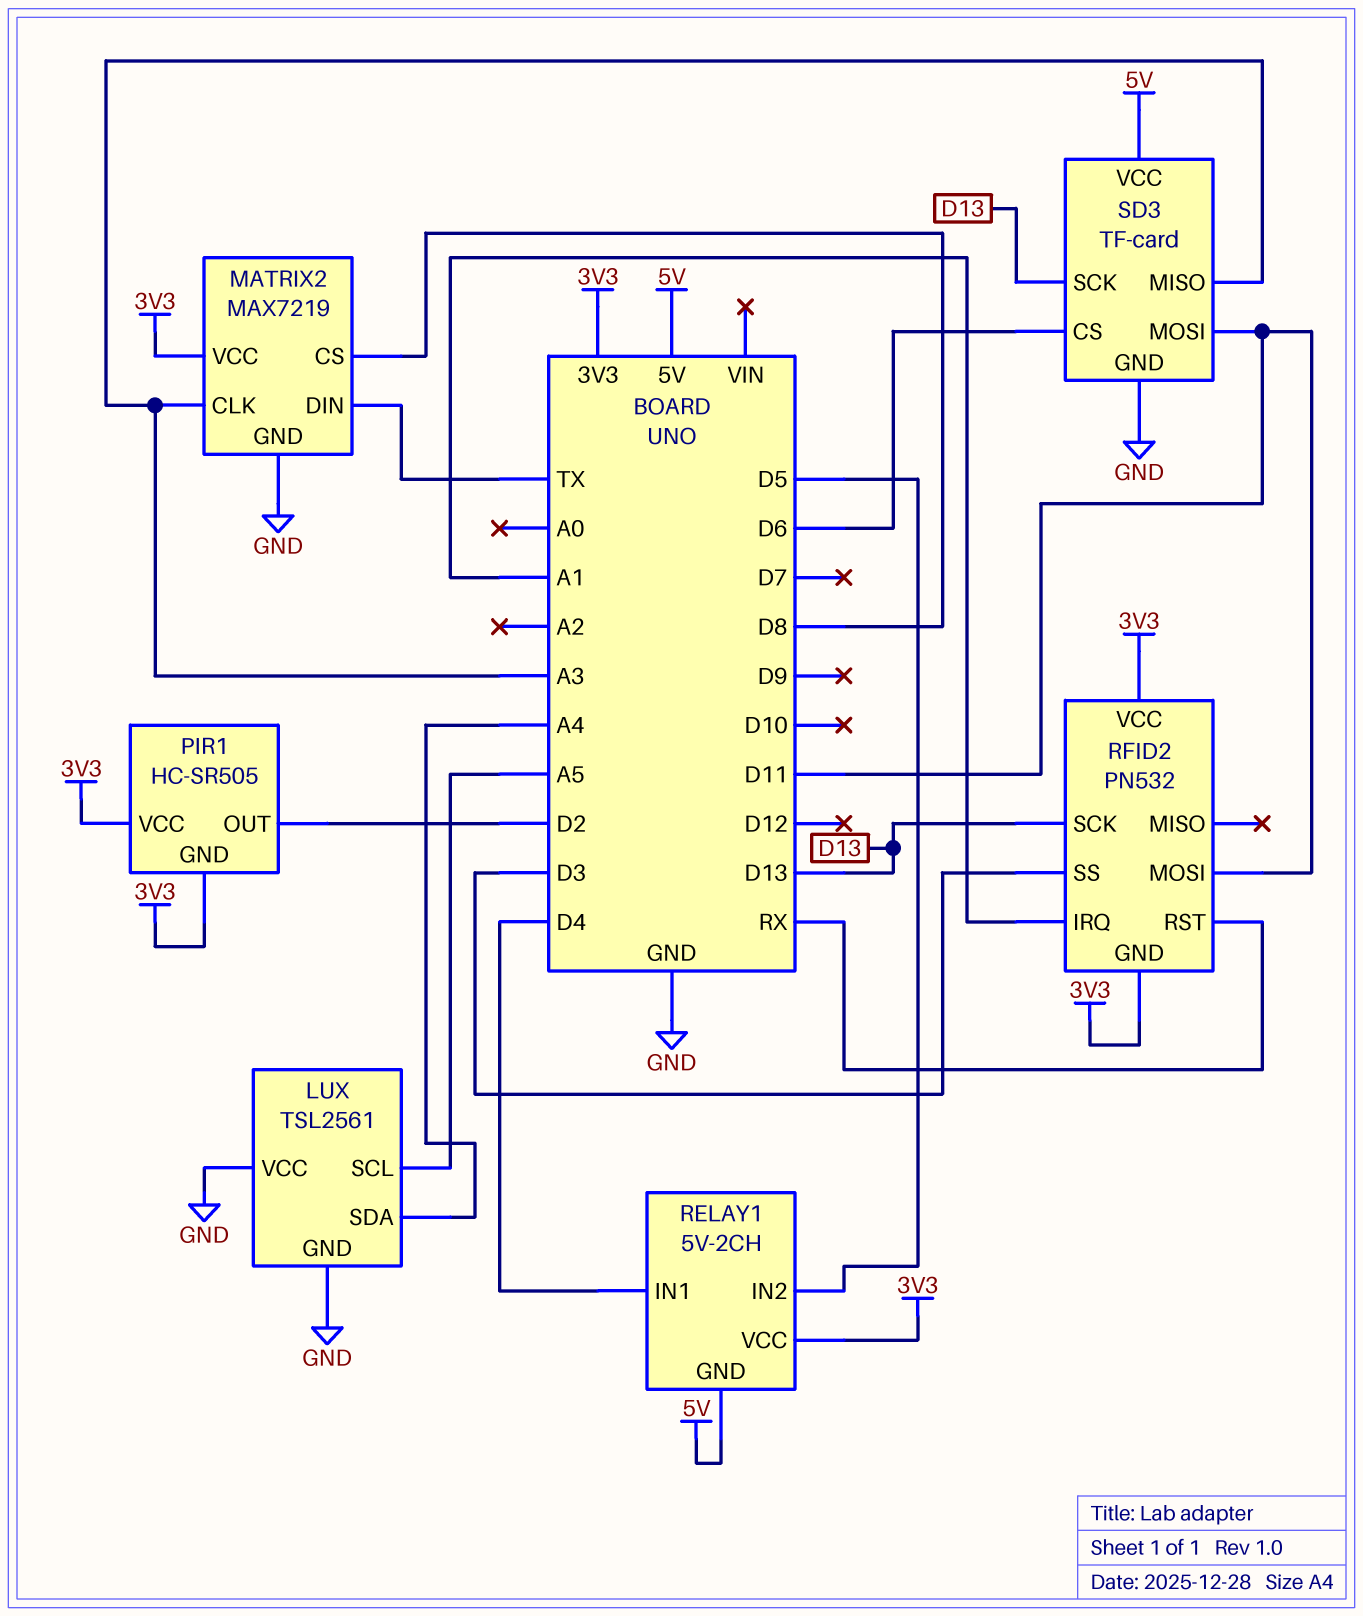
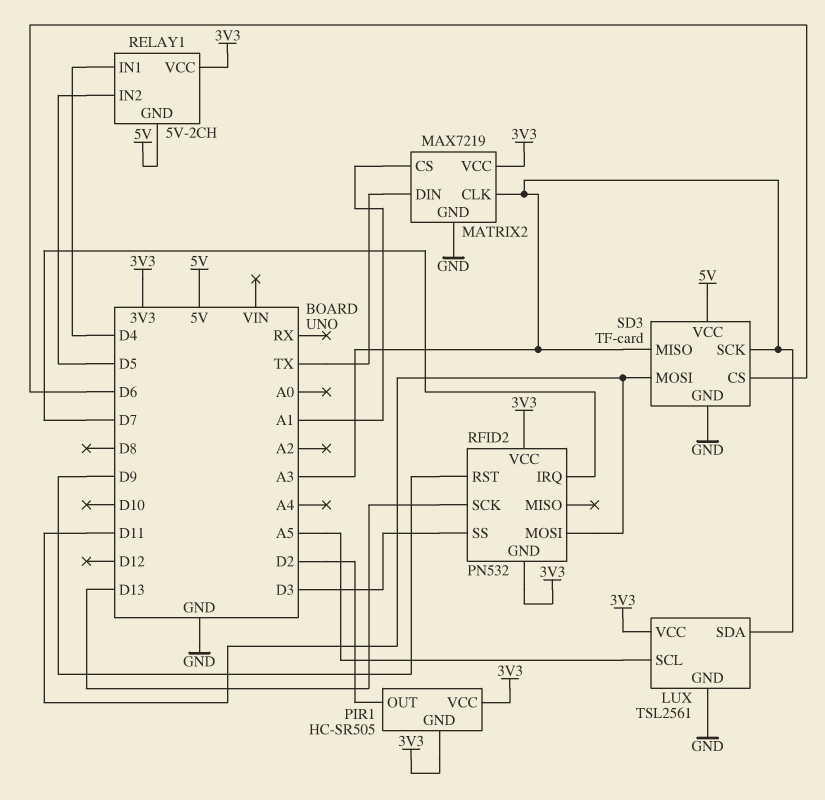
LUX pin SDA: A4 -> A3
LUX pin VCC: GND -> 3V3
MATRIX2 pin CS: D8 -> A1
RFID2 pin IRQ: A1 -> D7
RFID2 pin RST: RX -> D9
SD3 pin SCK: D13 -> A3

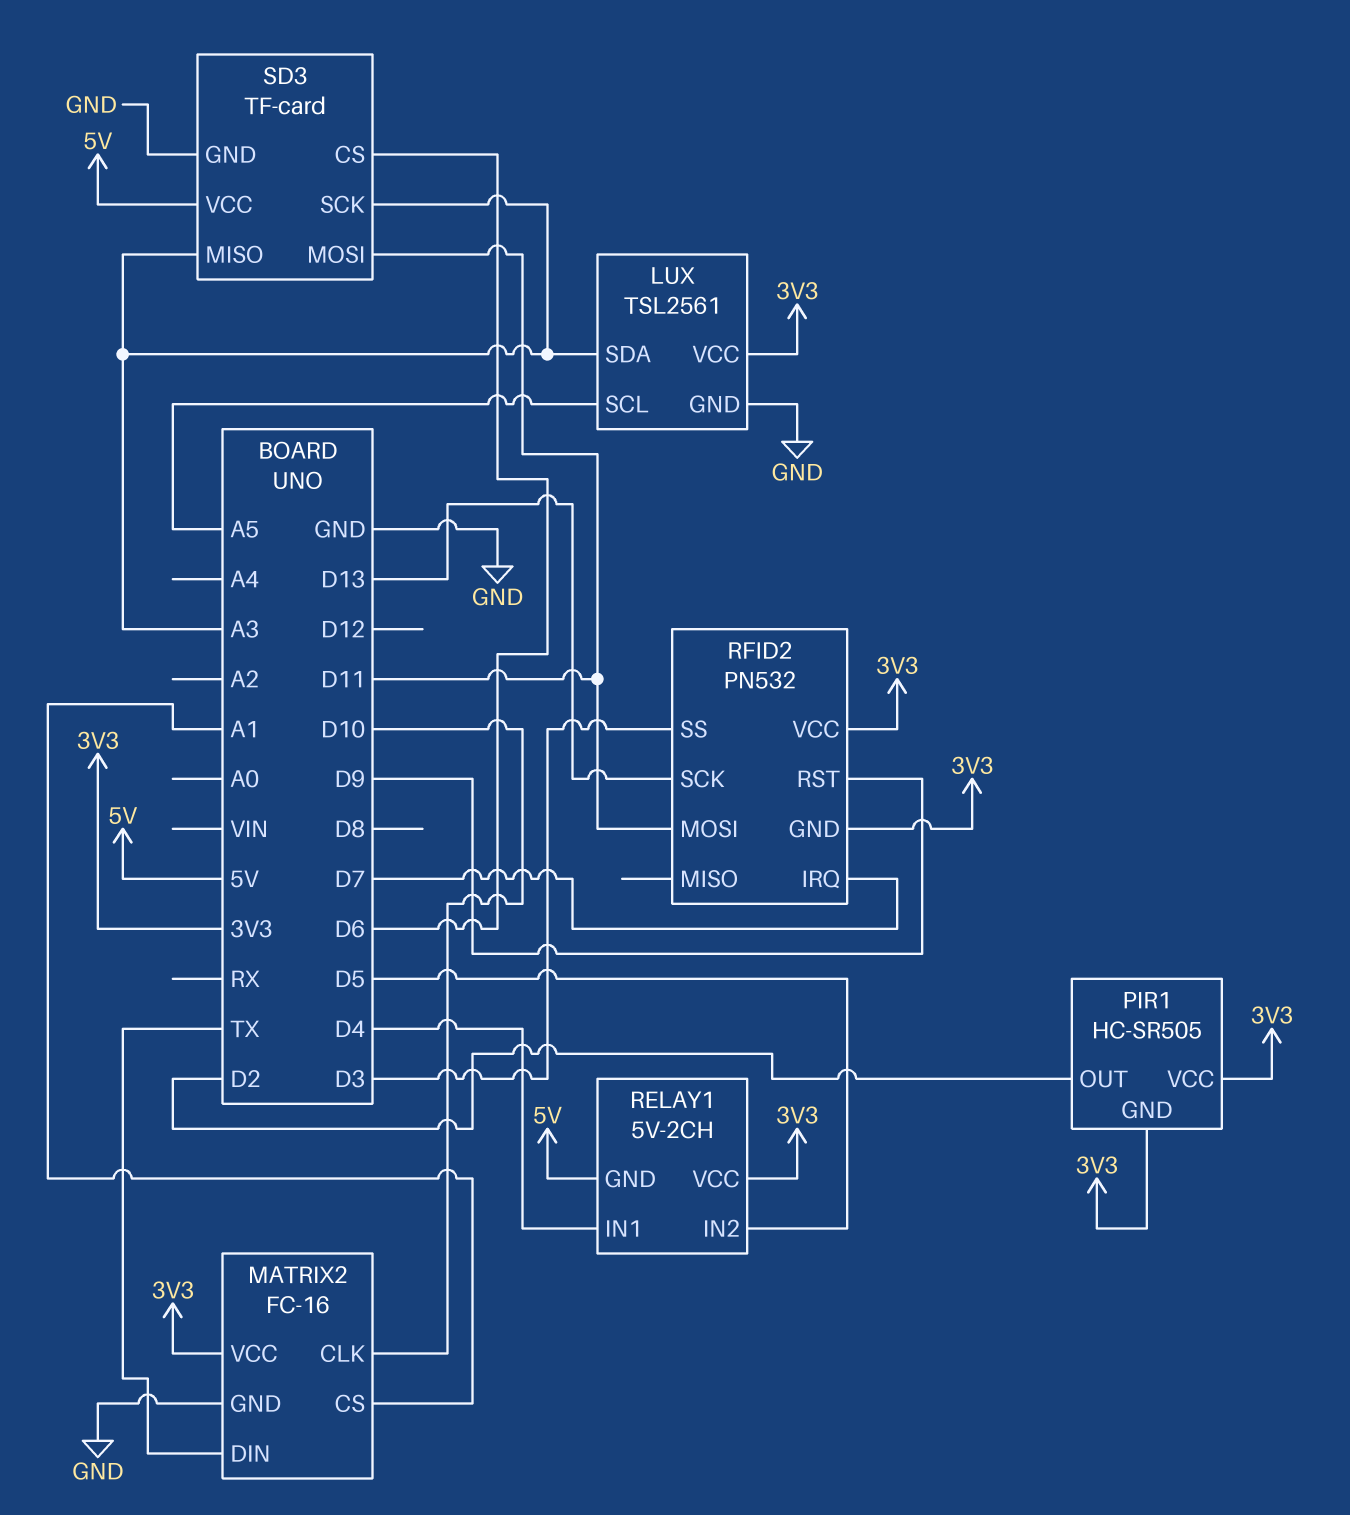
MATRIX2: MAX7219 -> FC-16
MATRIX2 pin CLK: A3 -> D10

